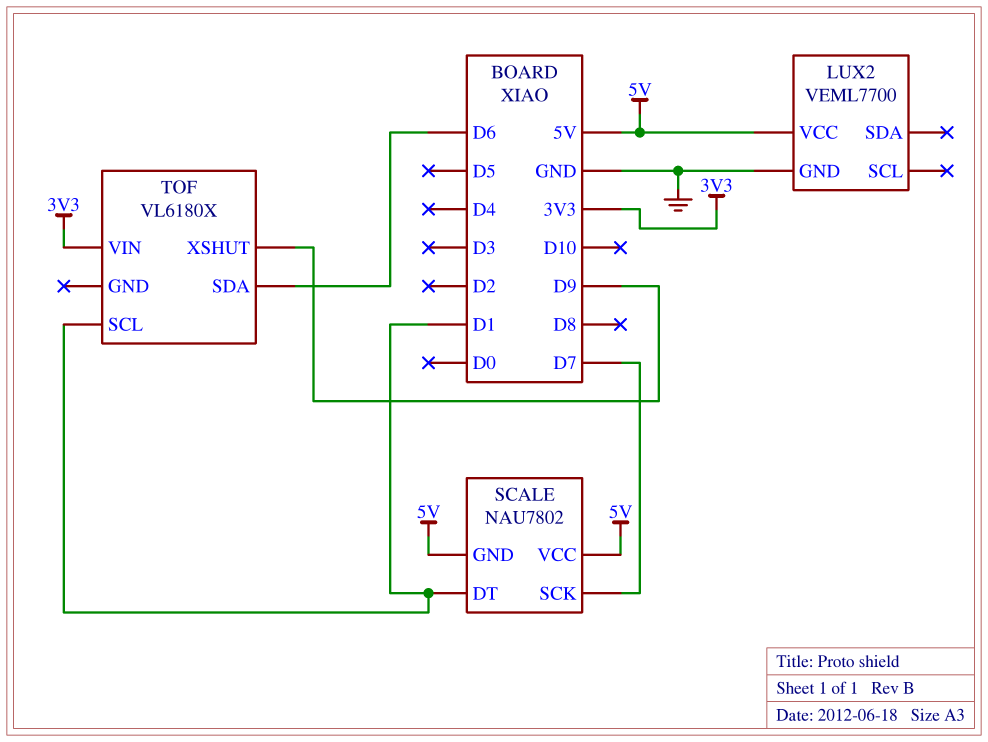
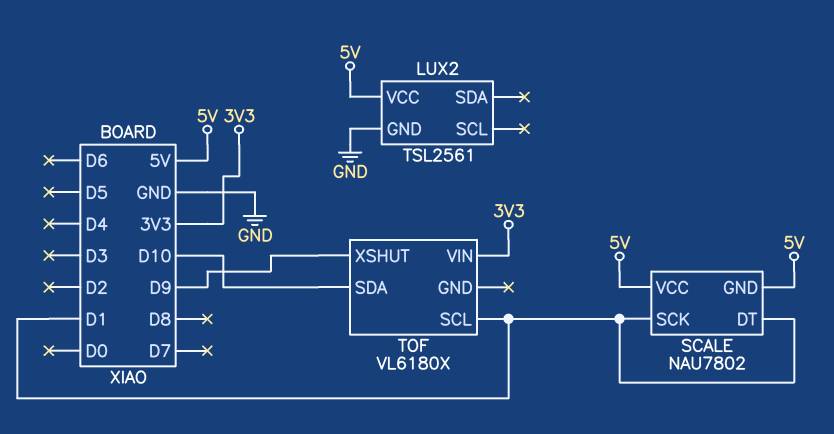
LUX2: VEML7700 -> TSL2561
SCALE pin SCK: D7 -> D1
TOF pin SDA: D6 -> D10

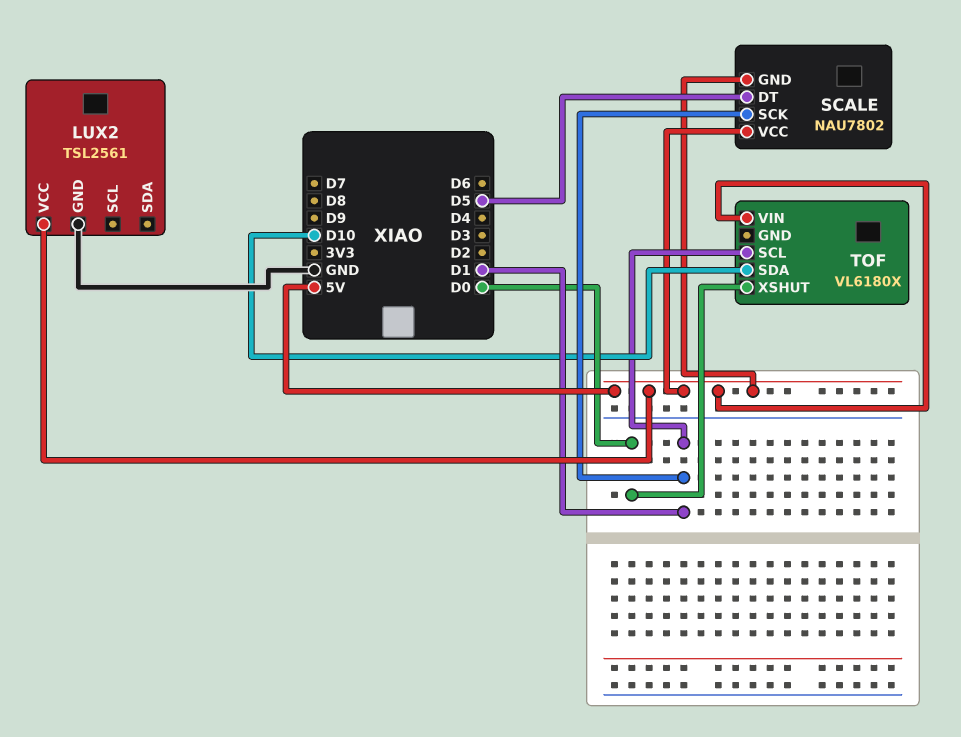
SCALE pin DT: D1 -> D5
TOF pin VIN: 3V3 -> 5V
TOF pin XSHUT: D9 -> D0

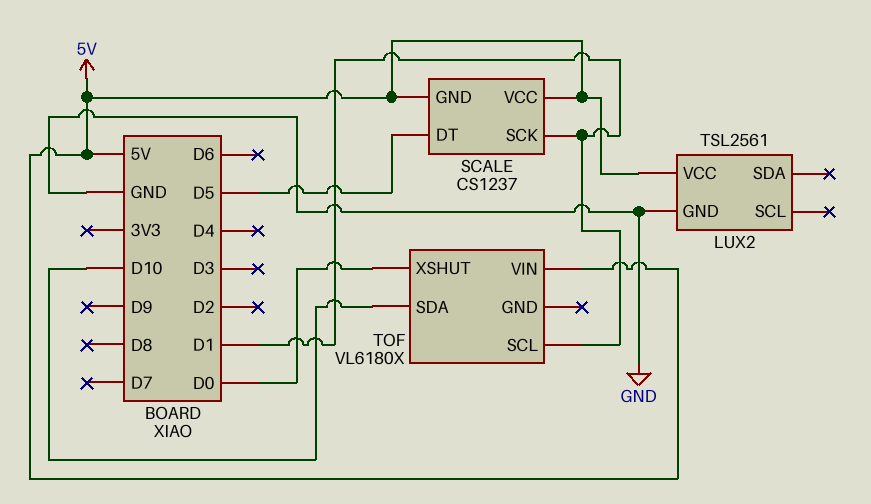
SCALE: NAU7802 -> CS1237

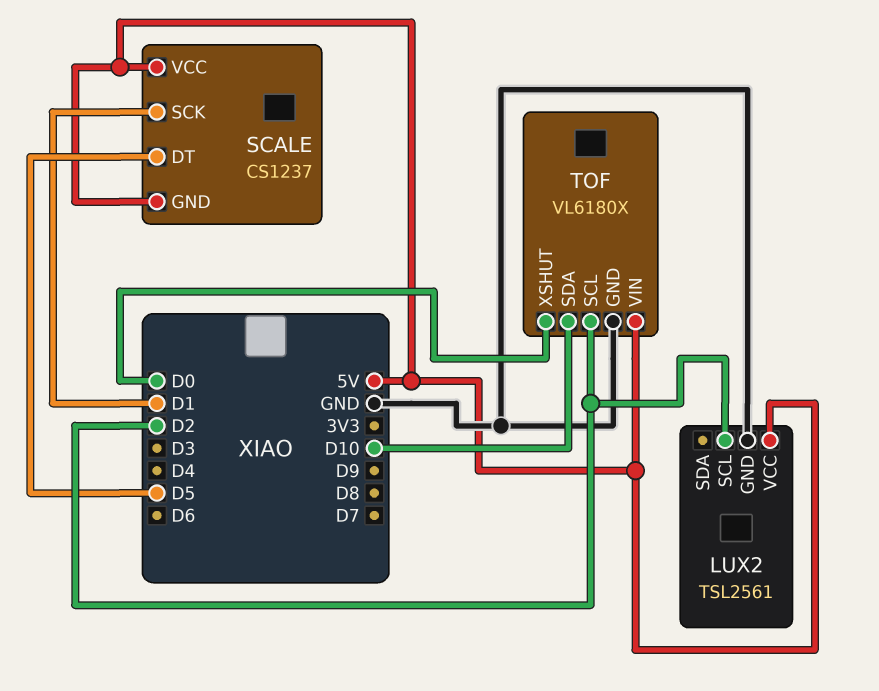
LUX2 pin SCL: none -> D2
TOF pin GND: none -> GND
TOF pin SCL: D1 -> D2

